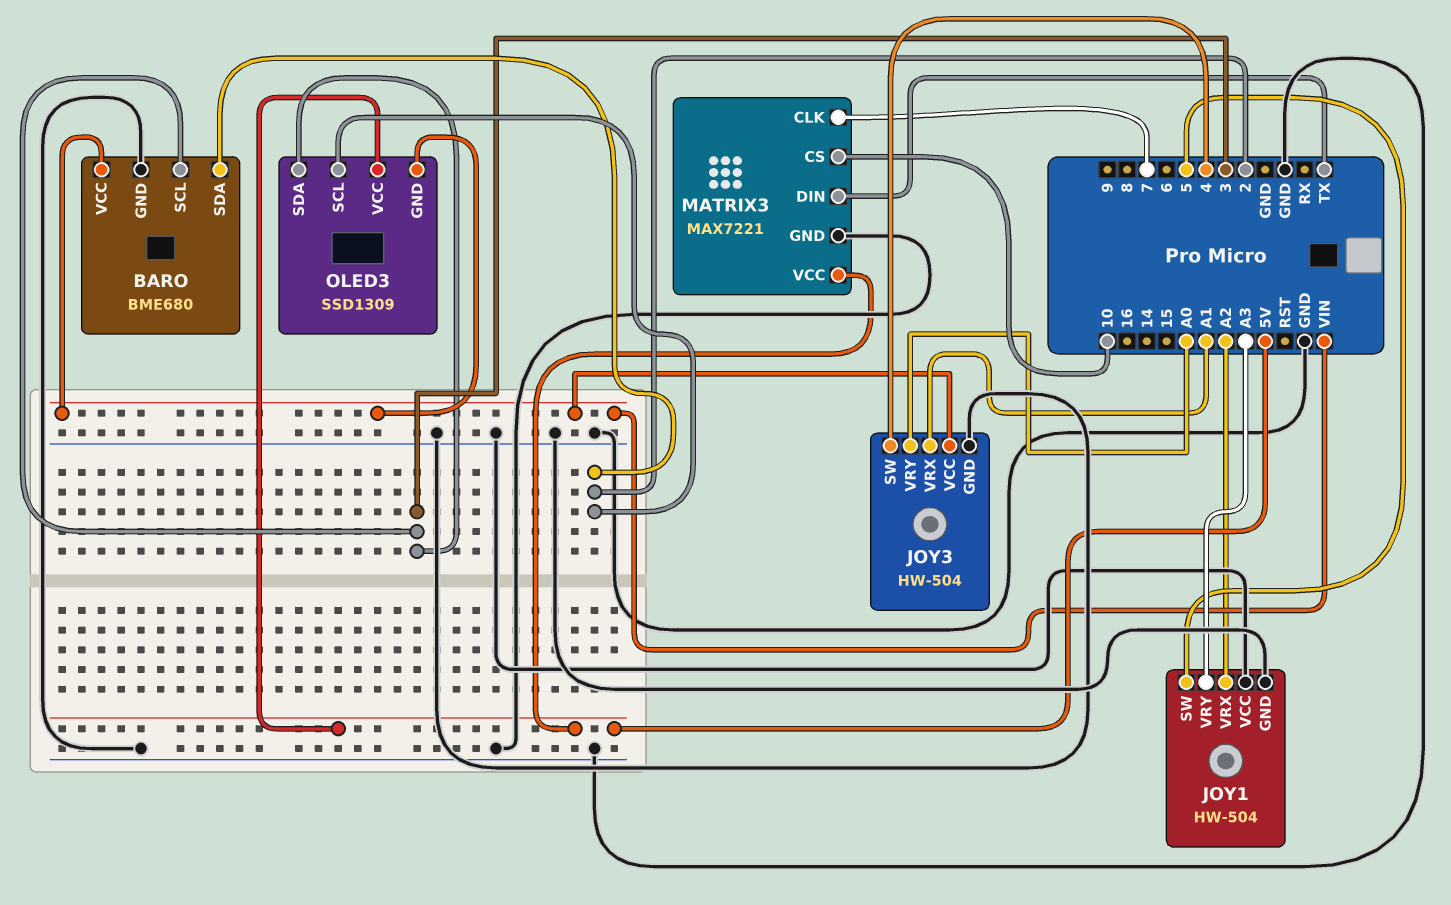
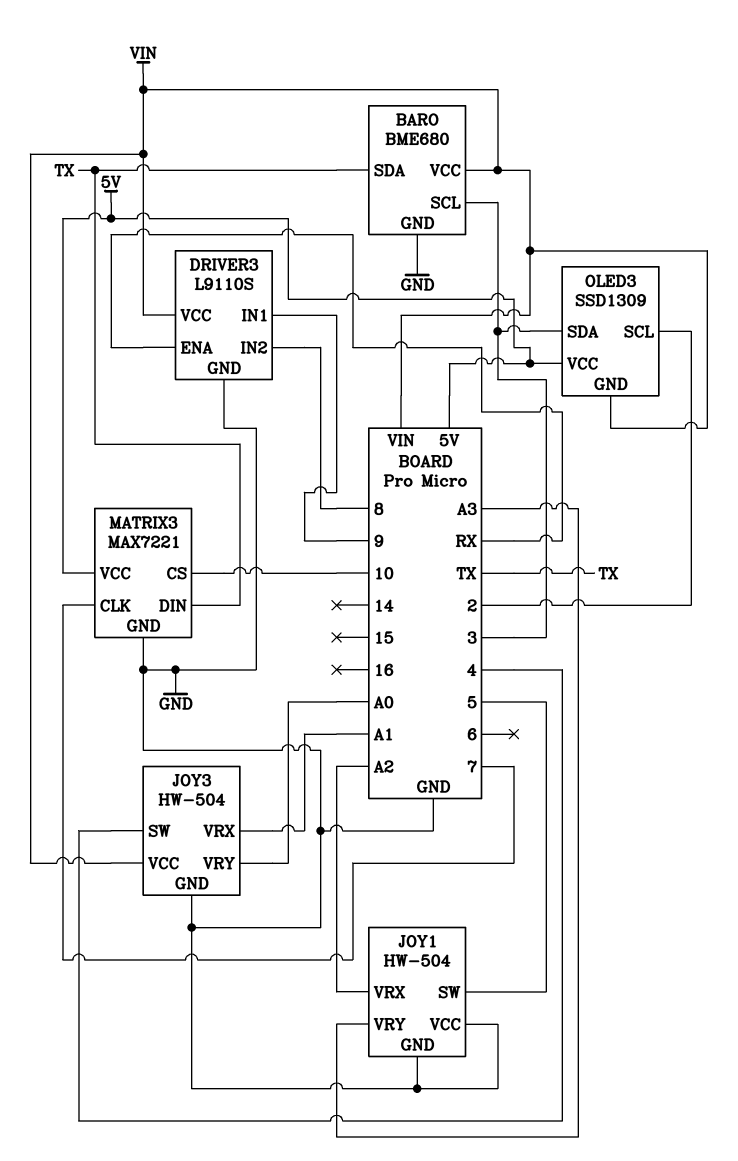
BARO pin SDA: 2 -> TX
DRIVER3: none -> L9110S
DRIVER3 pin ENA: none -> RX
DRIVER3 pin GND: none -> GND
DRIVER3 pin IN1: none -> 9
DRIVER3 pin IN2: none -> 8
DRIVER3 pin VCC: none -> VIN

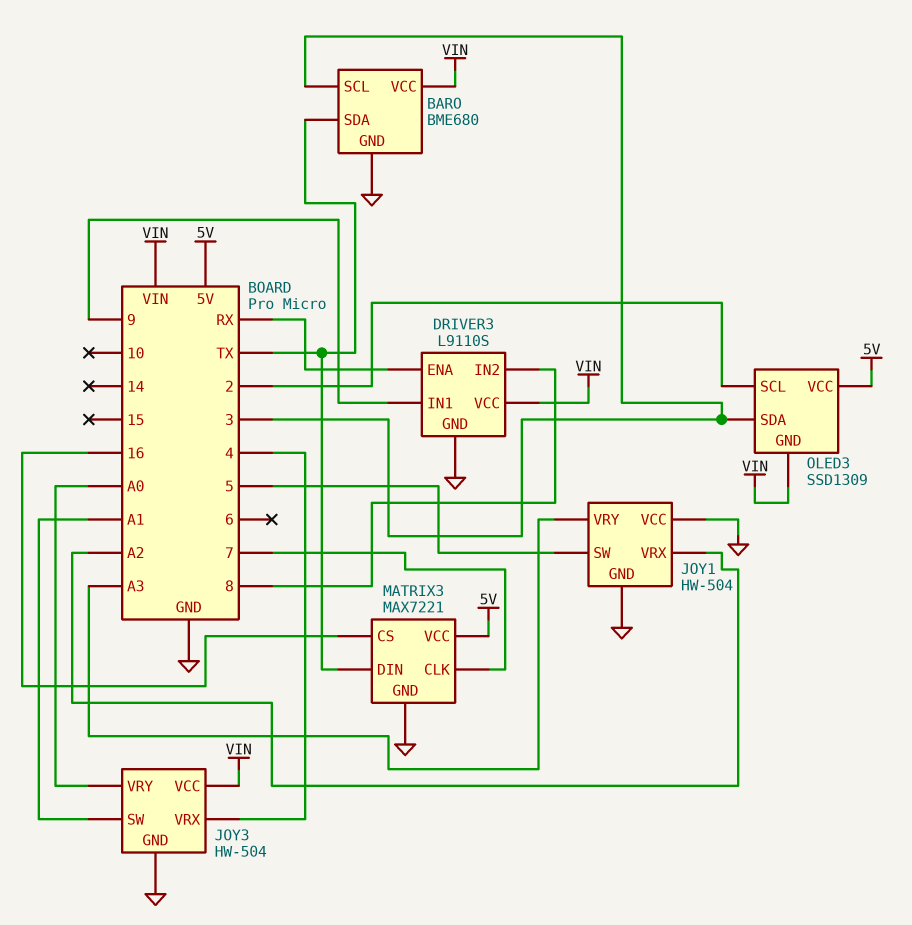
JOY3 pin SW: 4 -> A1
JOY3 pin VRX: A1 -> 4
MATRIX3 pin CS: 10 -> 16

